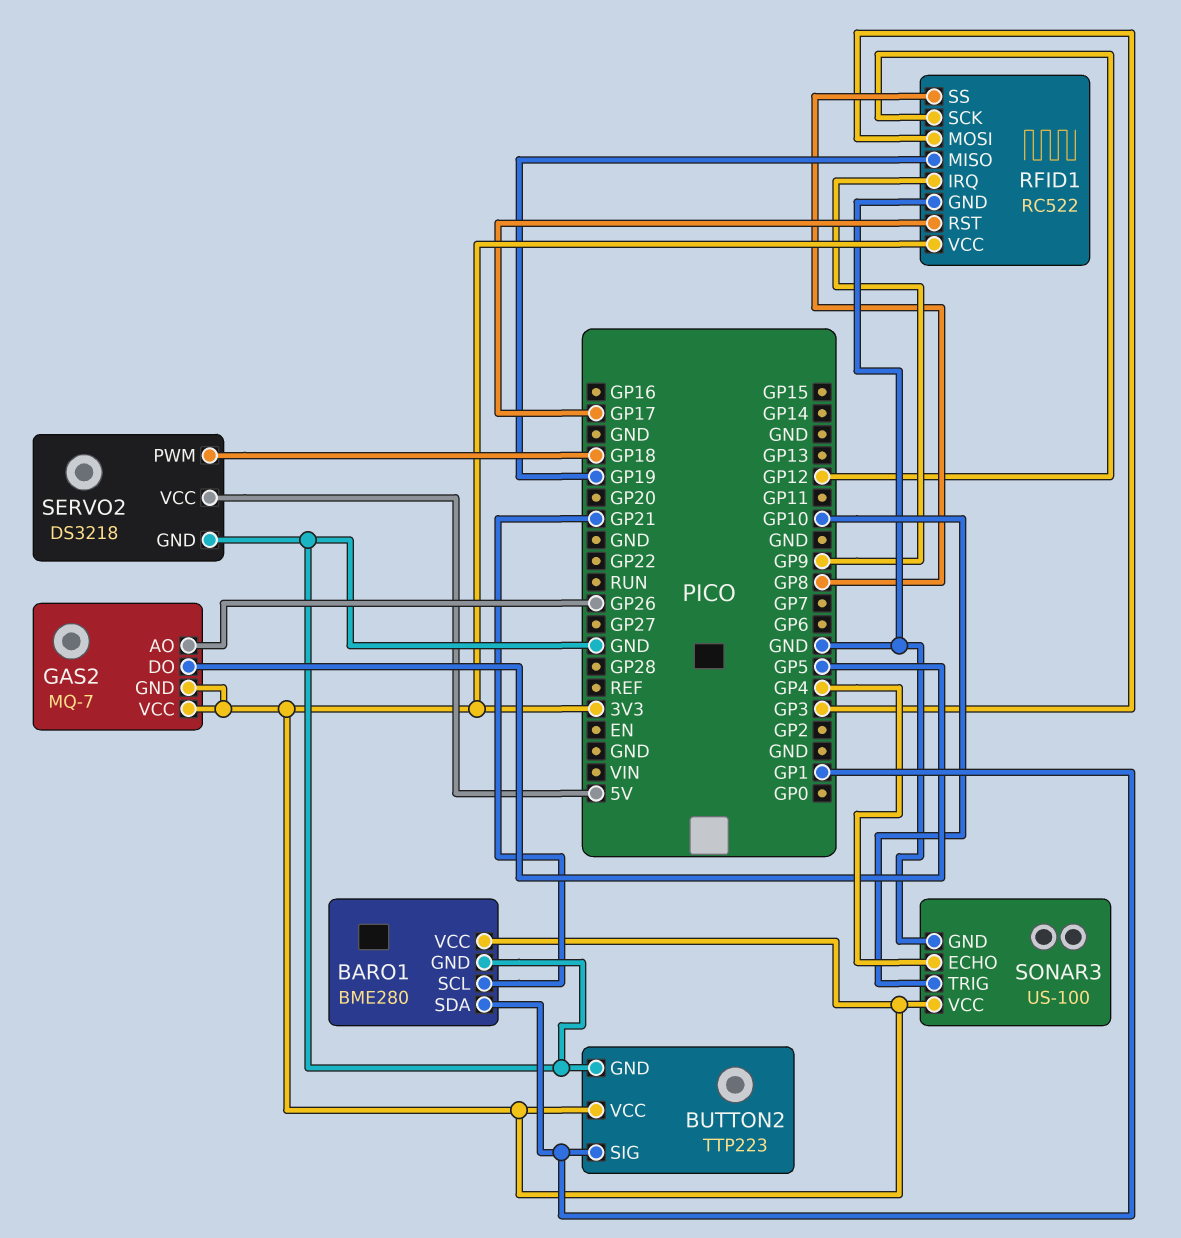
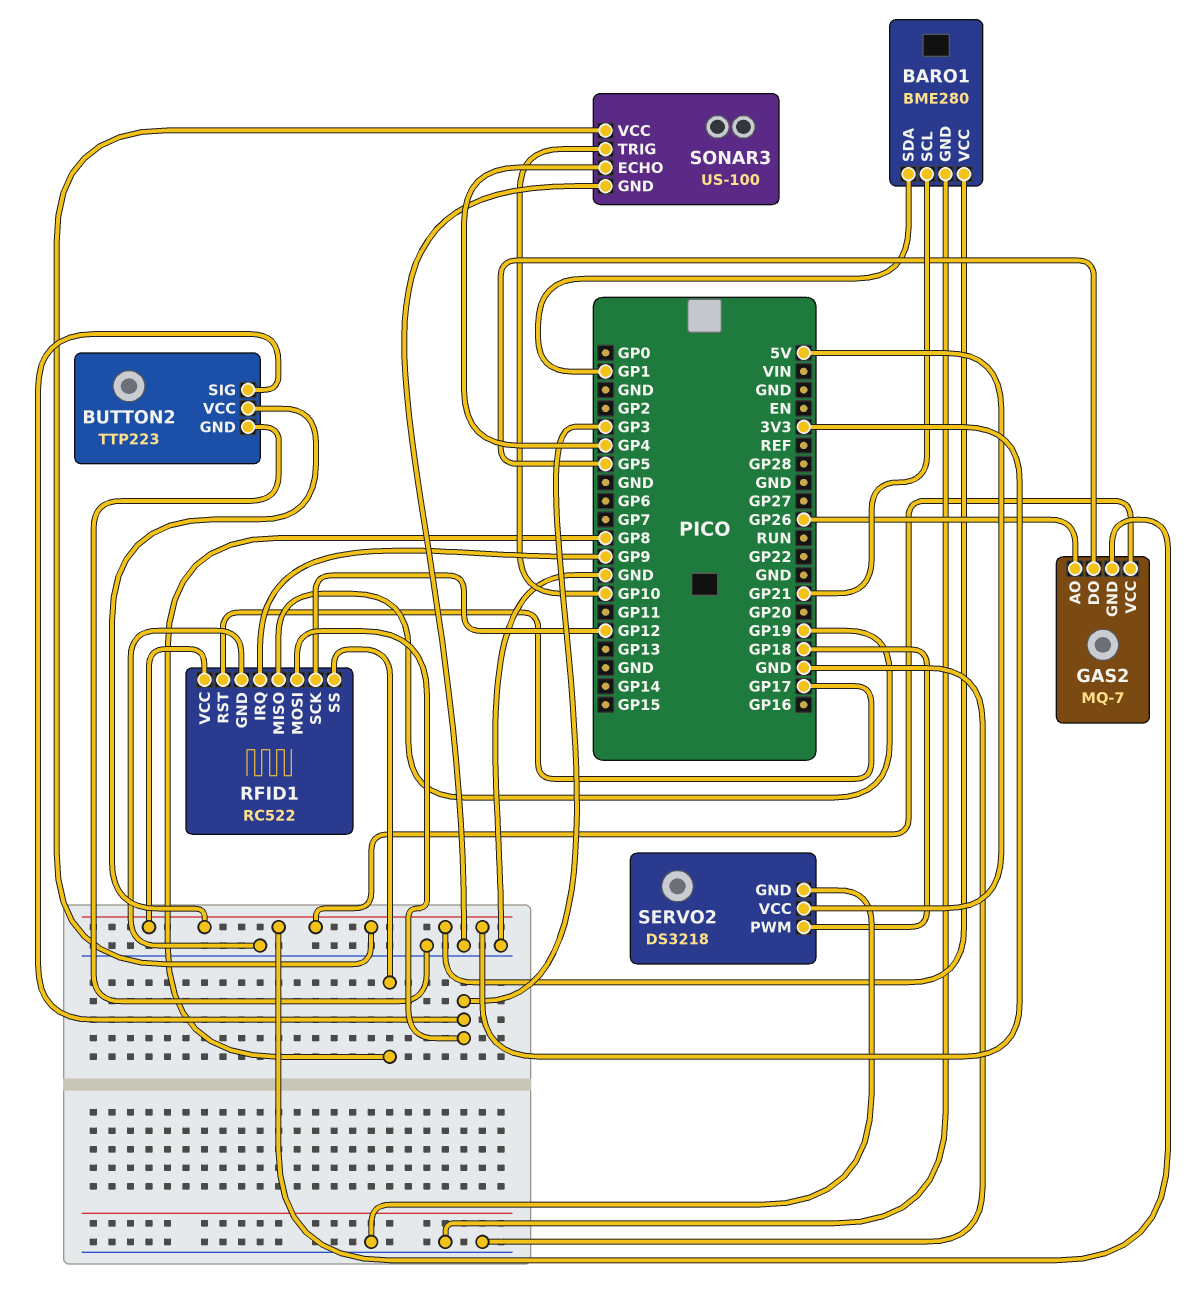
BUTTON2 pin SIG: GP1 -> GP3

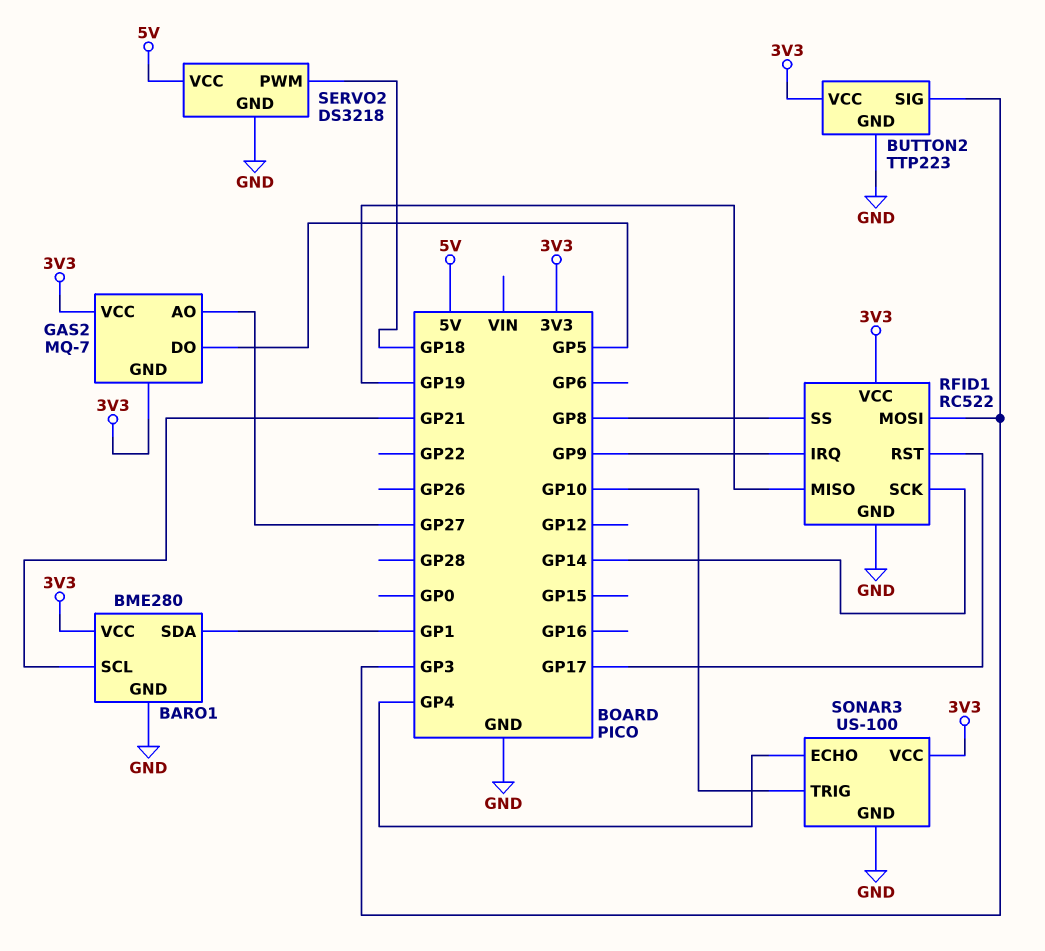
GAS2 pin AO: GP26 -> GP27
RFID1 pin SCK: GP12 -> GP14

